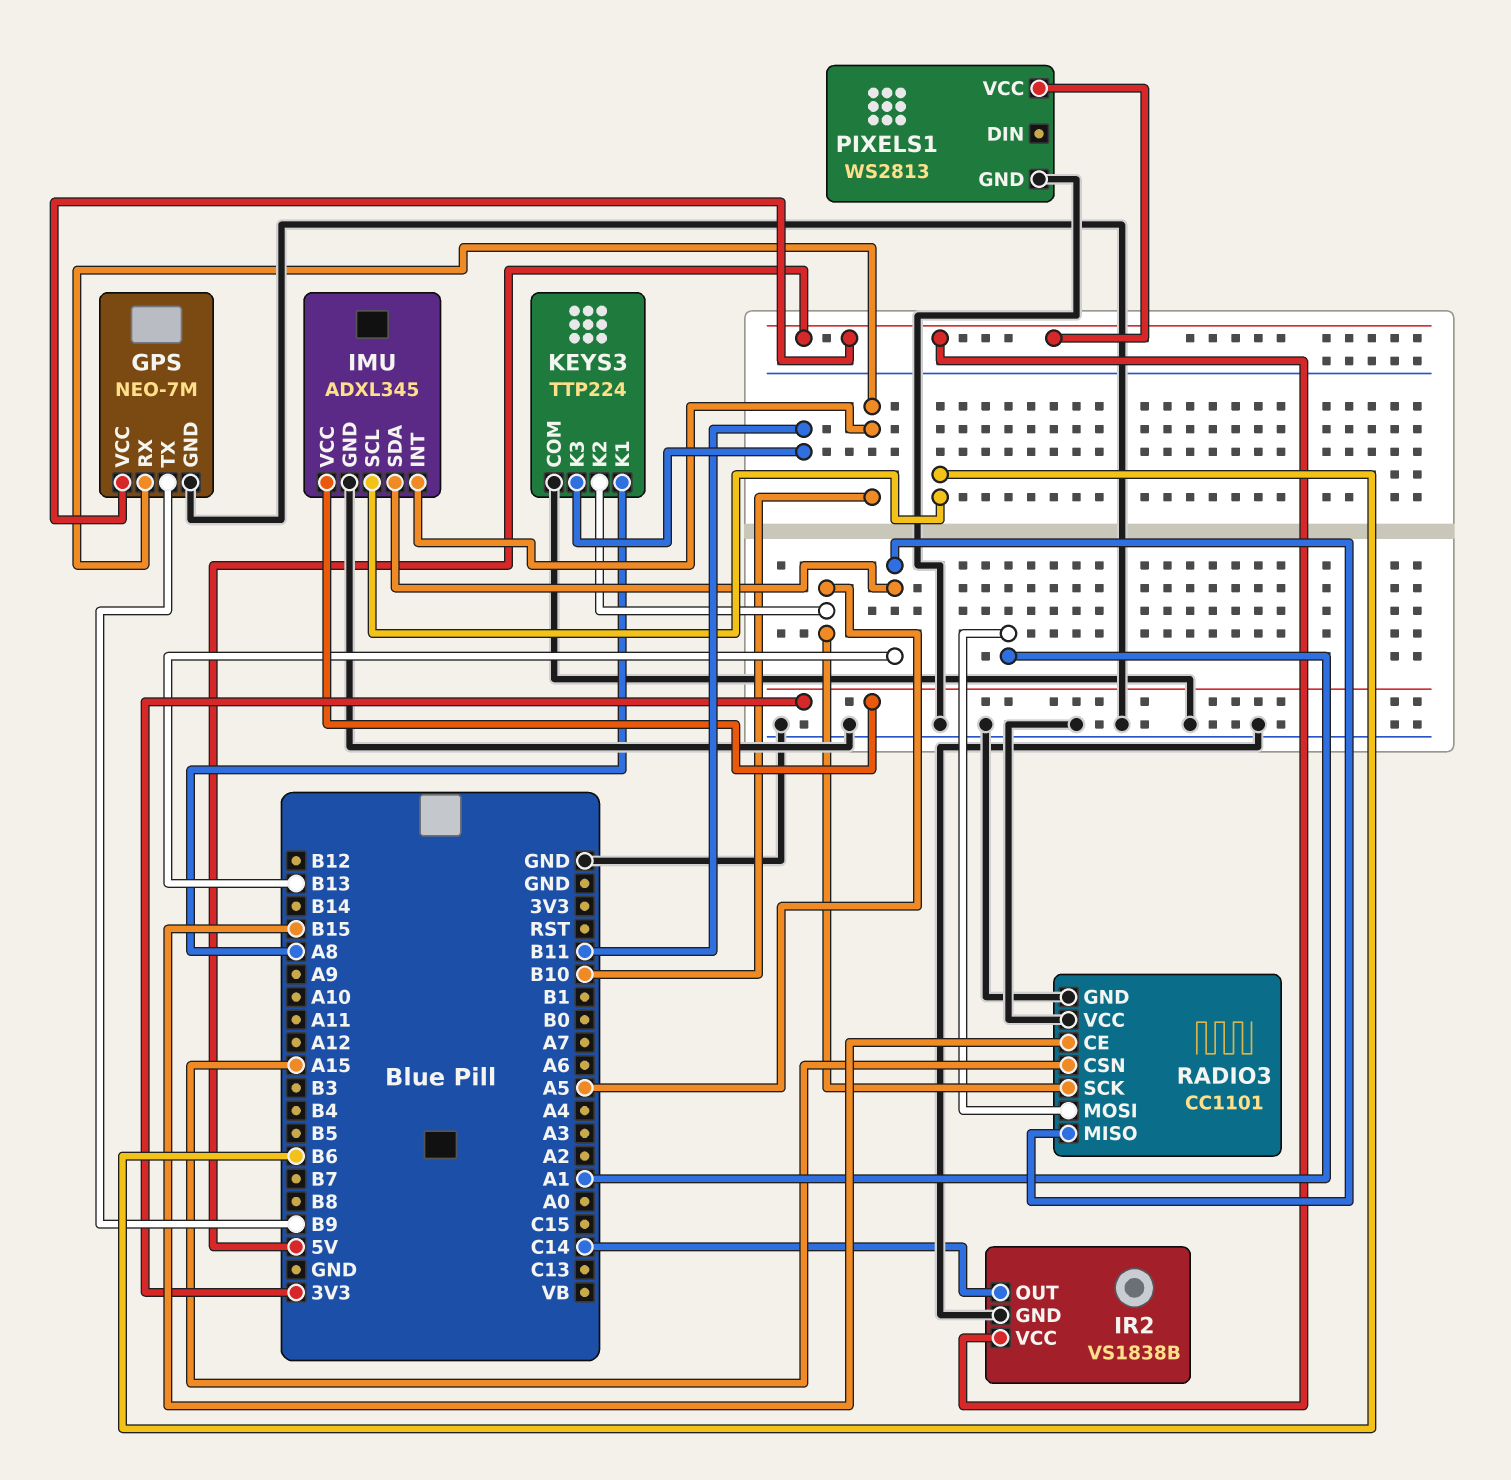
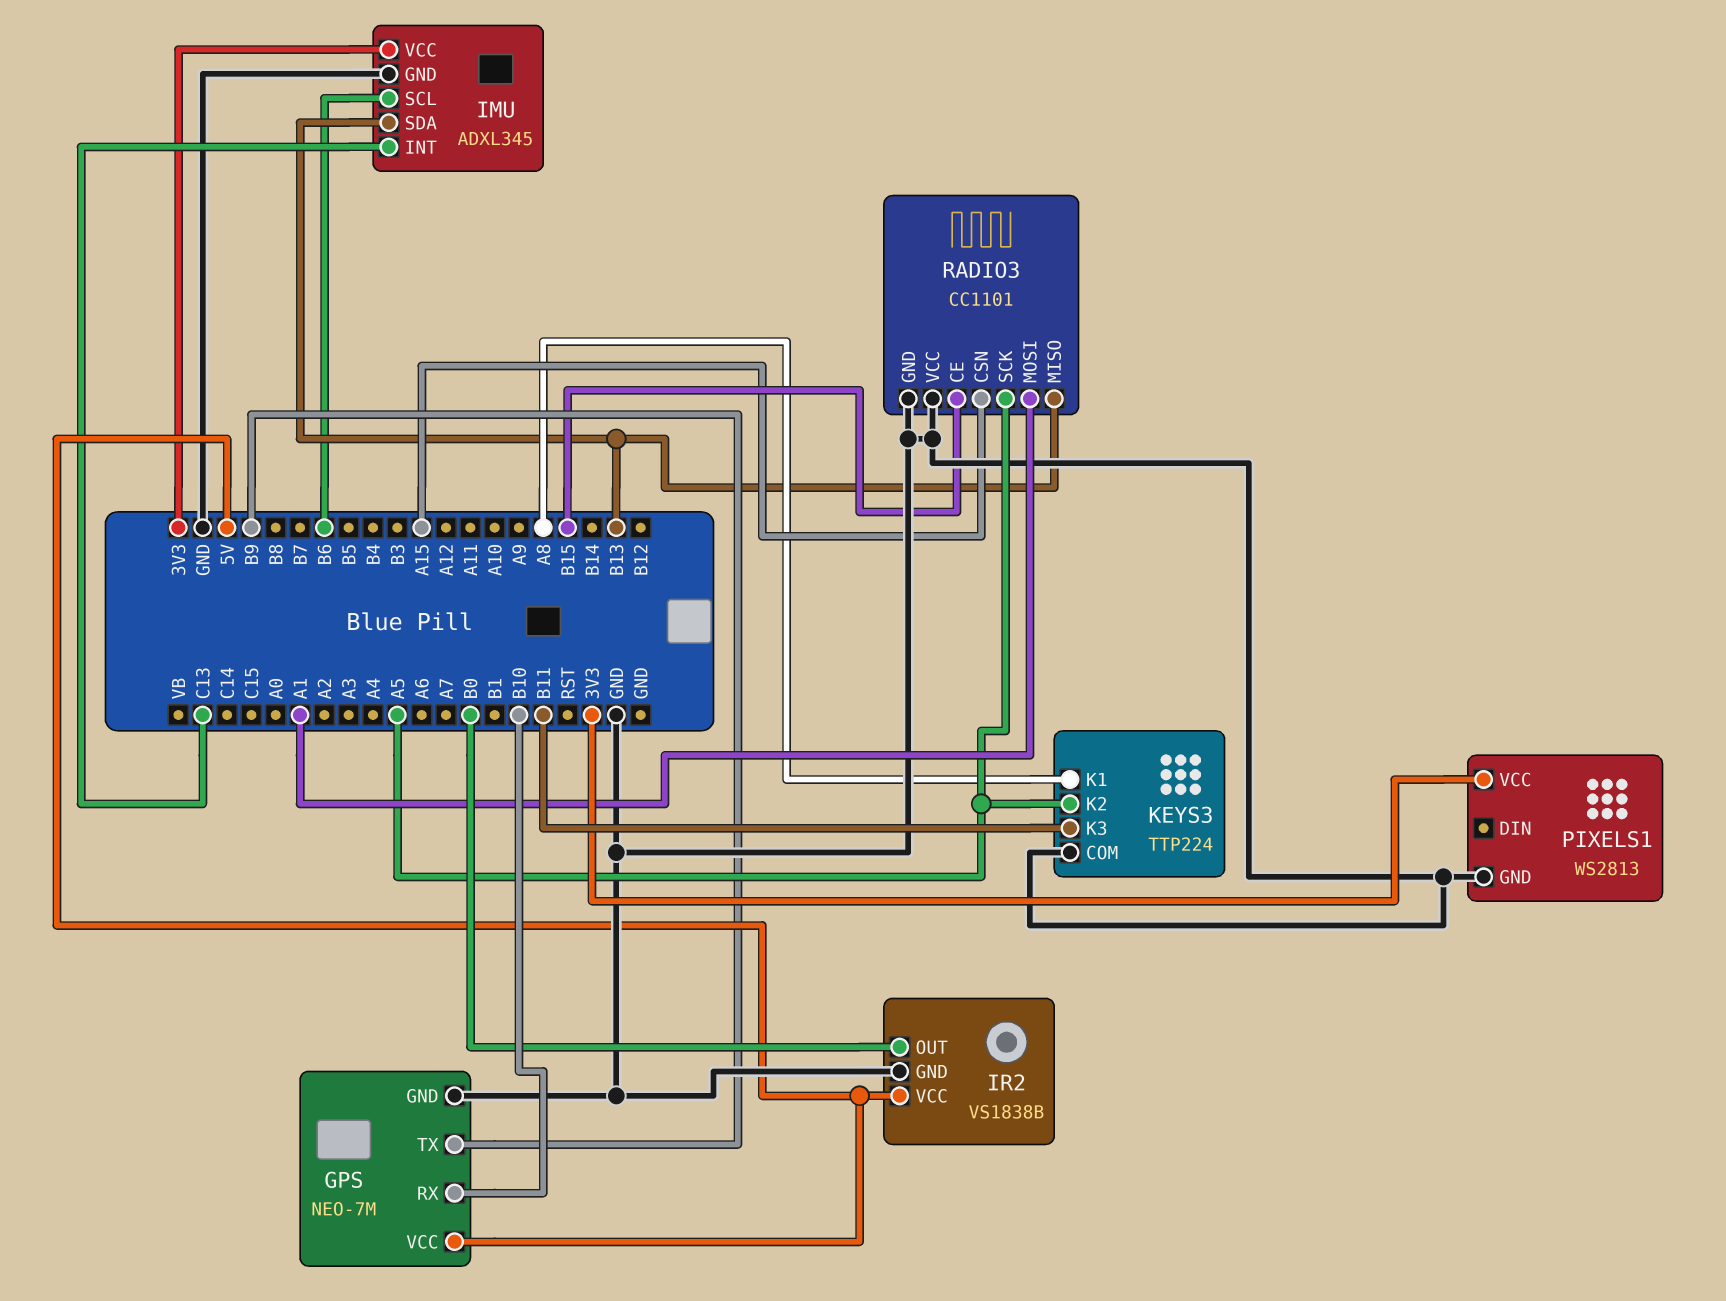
IMU pin INT: B10 -> C13
IR2 pin OUT: C14 -> B0
PIXELS1 pin VCC: 5V -> 3V3

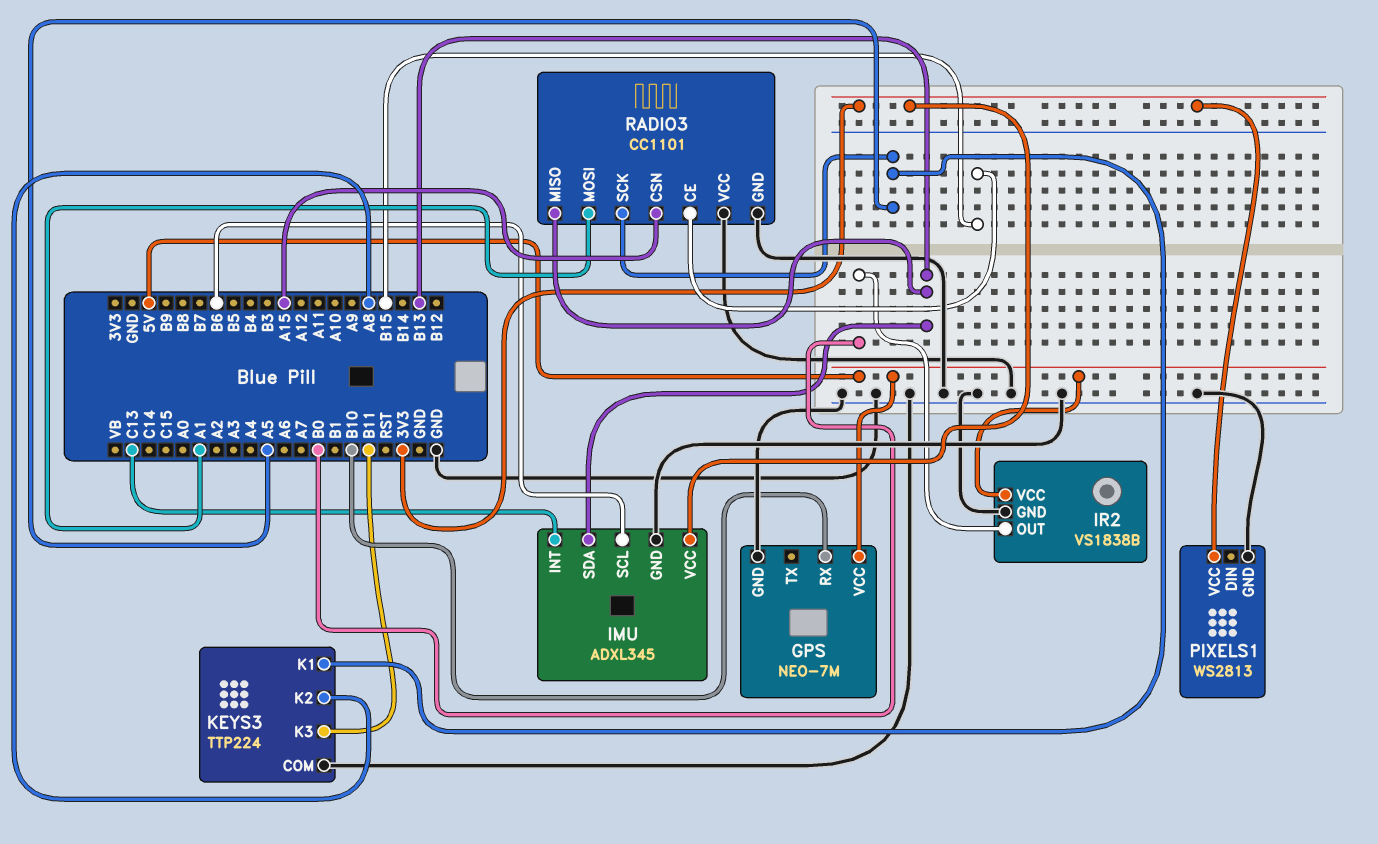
GPS pin TX: B9 -> none
KEYS3 pin K1: A8 -> A5
KEYS3 pin K2: A5 -> A8

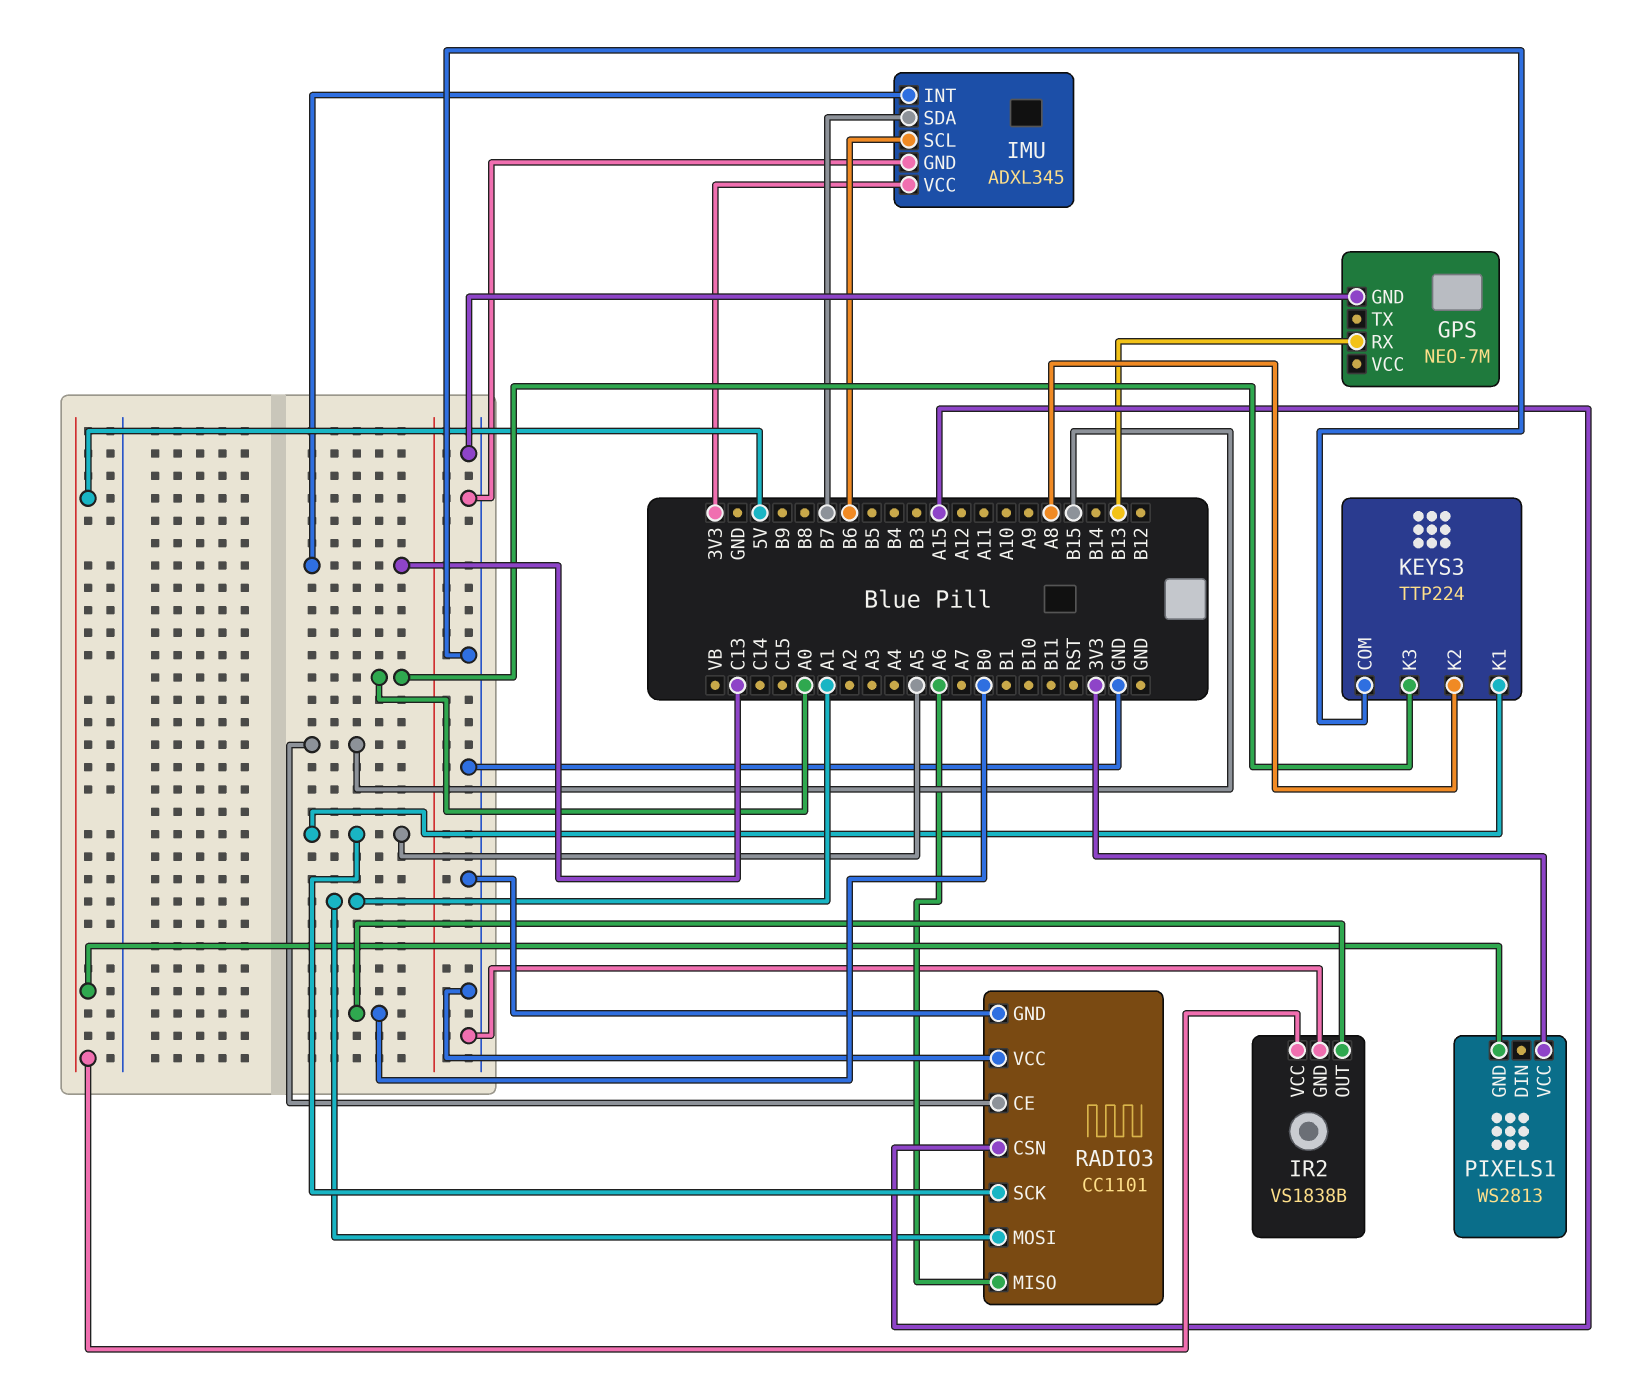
GPS pin RX: B10 -> B13
GPS pin VCC: 5V -> none
IMU pin SDA: B13 -> B7
KEYS3 pin K3: B11 -> A0
PIXELS1 pin GND: GND -> 5V
RADIO3 pin MISO: B13 -> A6

